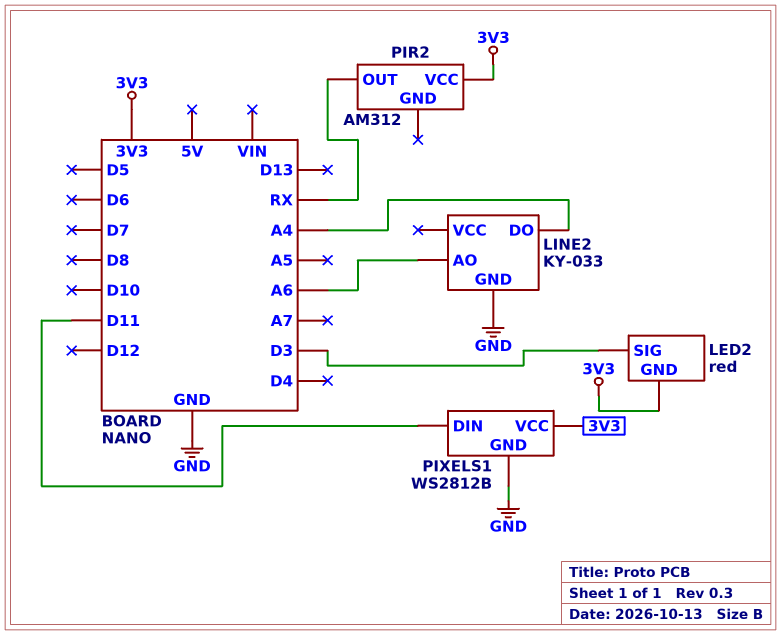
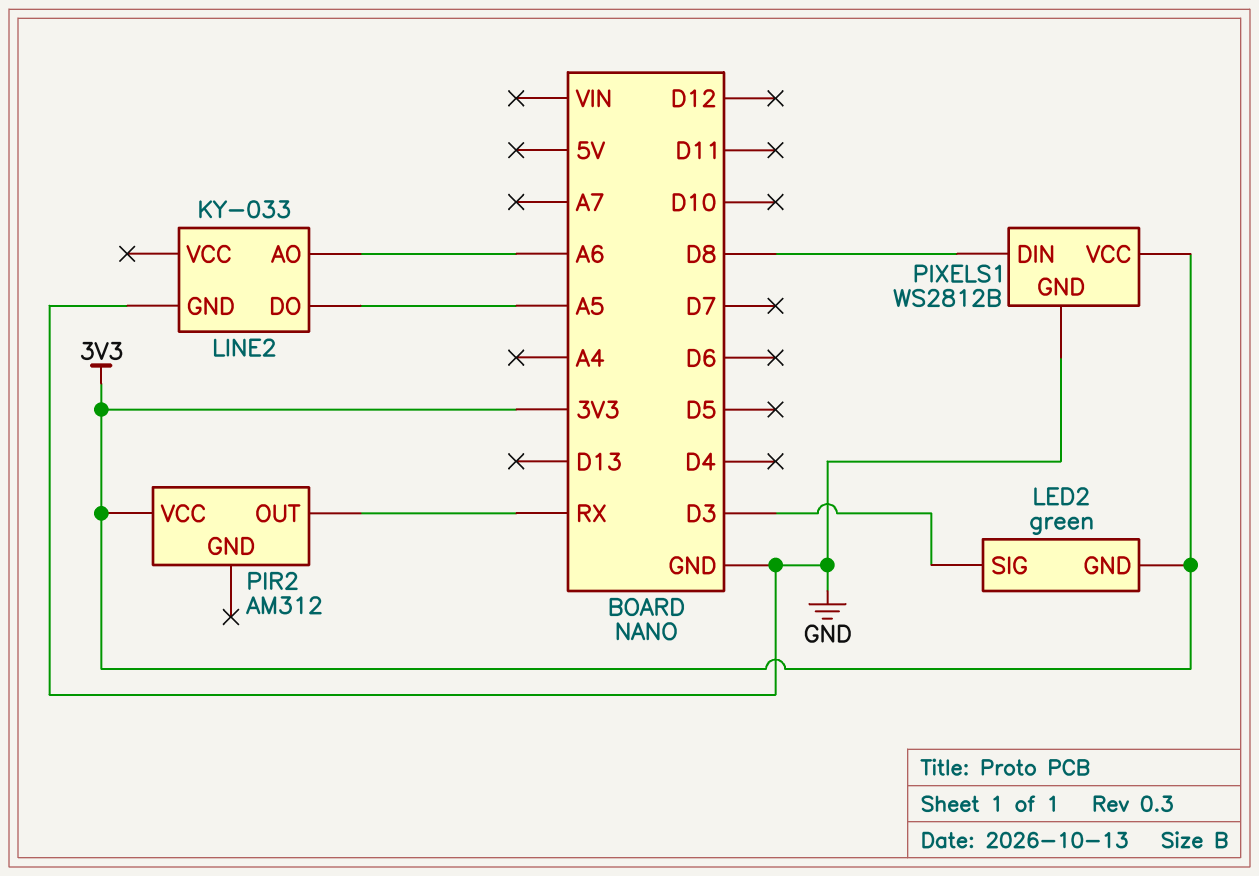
LED2: red -> green
LINE2 pin DO: A4 -> A5
PIXELS1 pin DIN: D11 -> D8

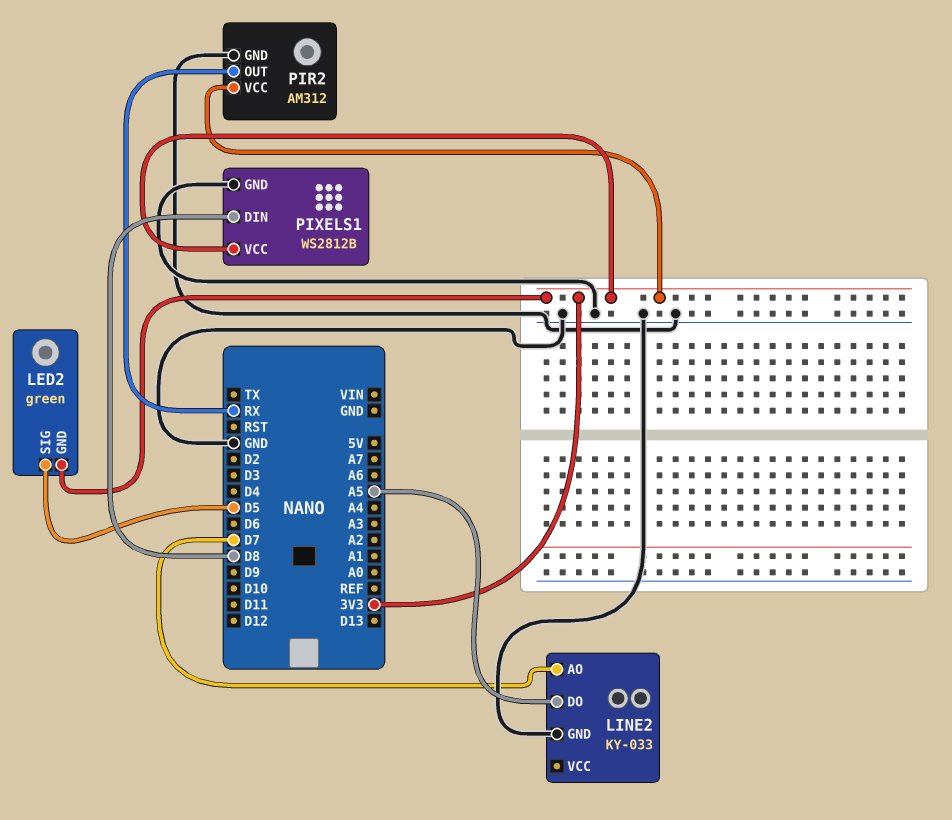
LED2 pin SIG: D3 -> D5
LINE2 pin AO: A6 -> D7
PIR2 pin GND: none -> GND

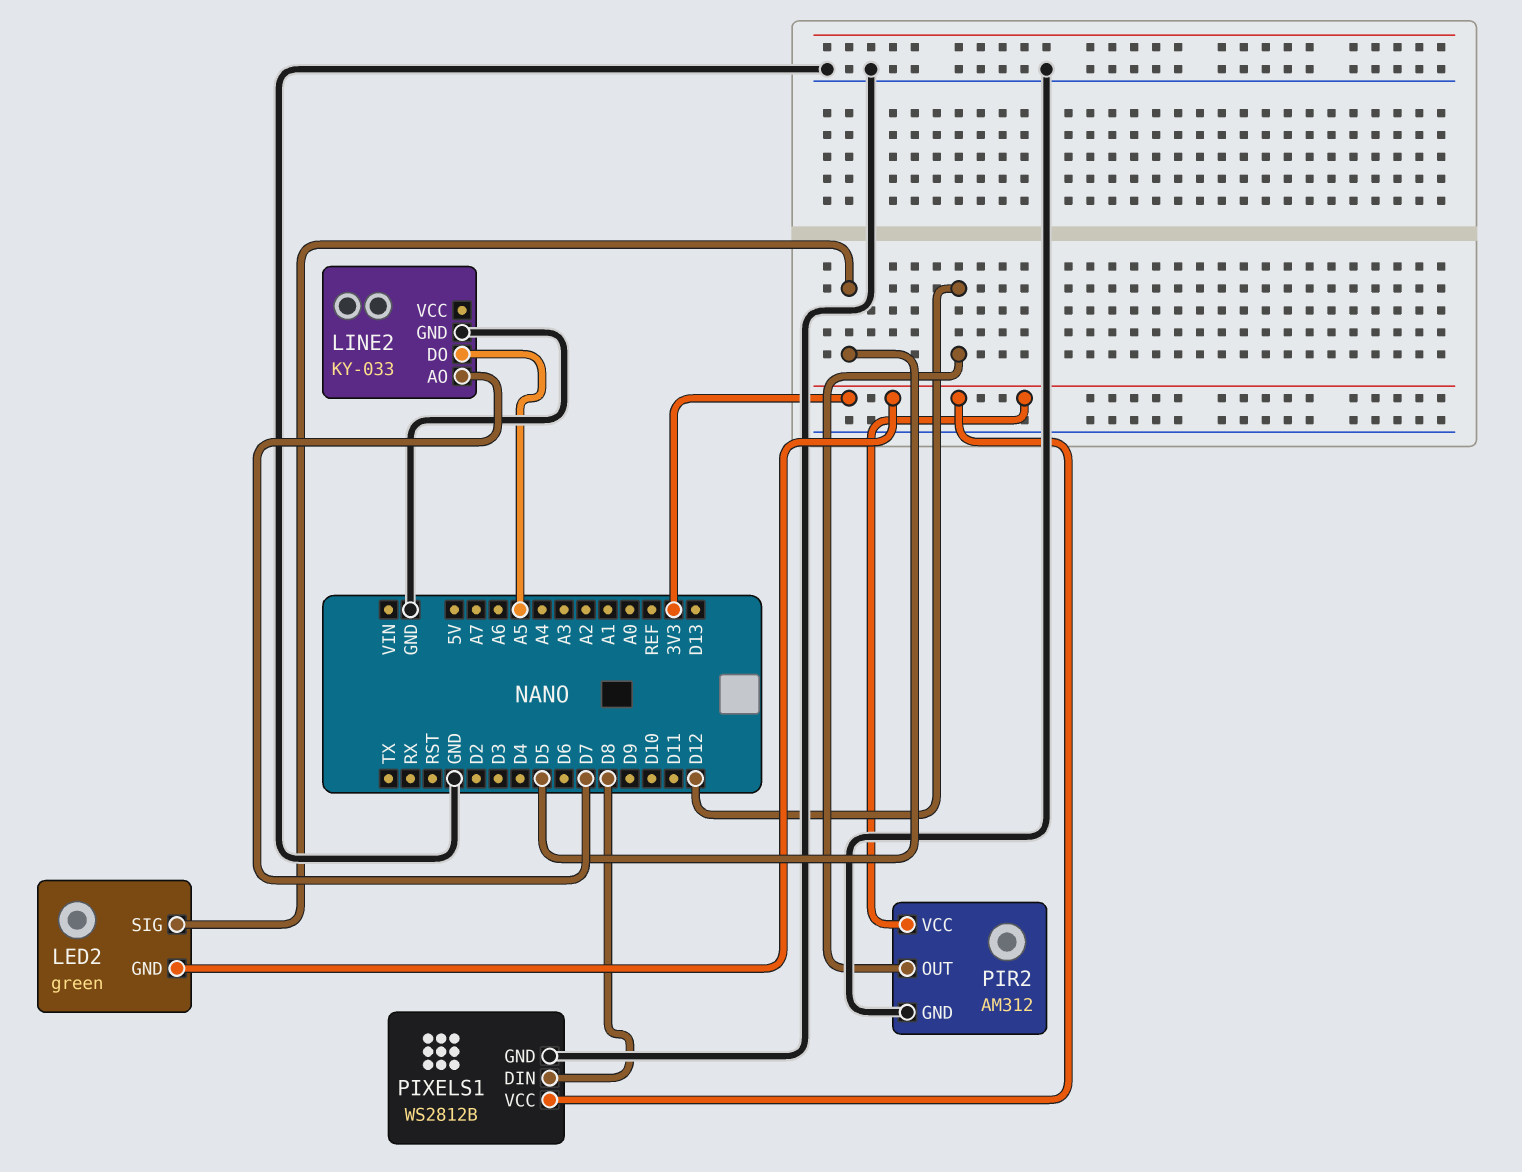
PIR2 pin OUT: RX -> D12

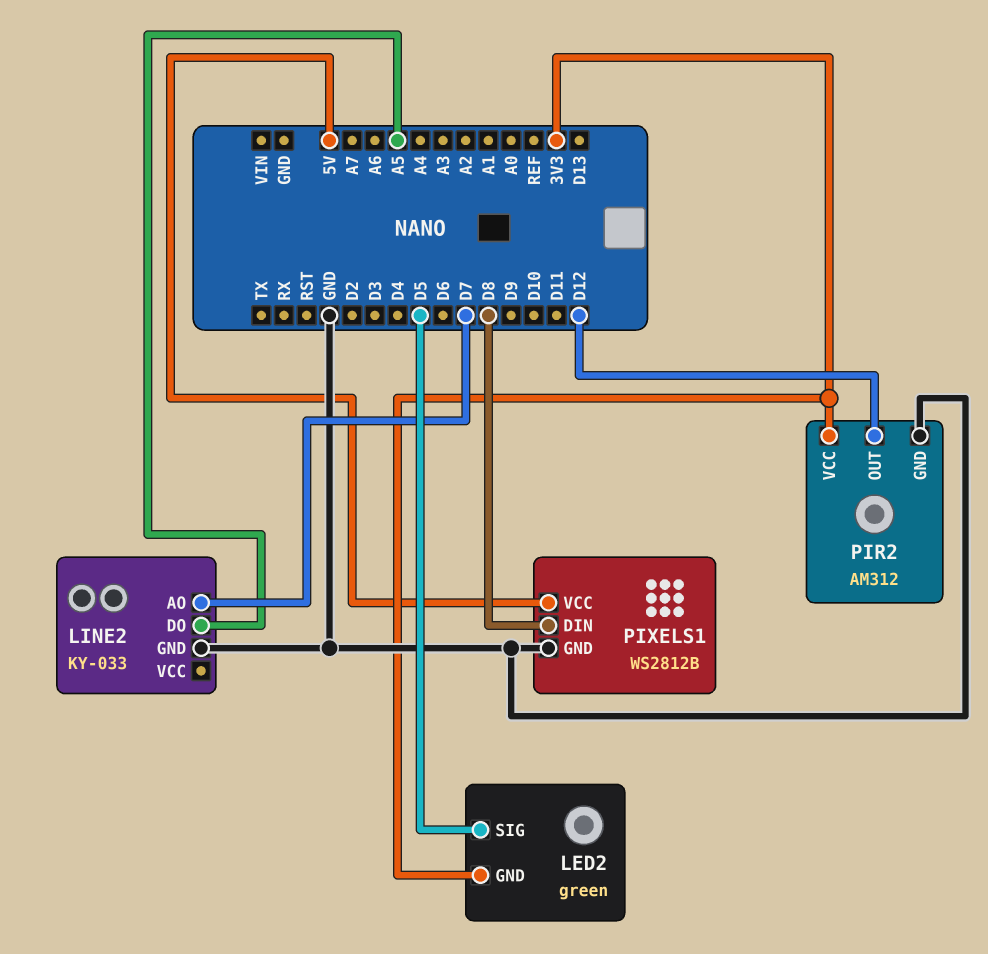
PIXELS1 pin VCC: 3V3 -> 5V

